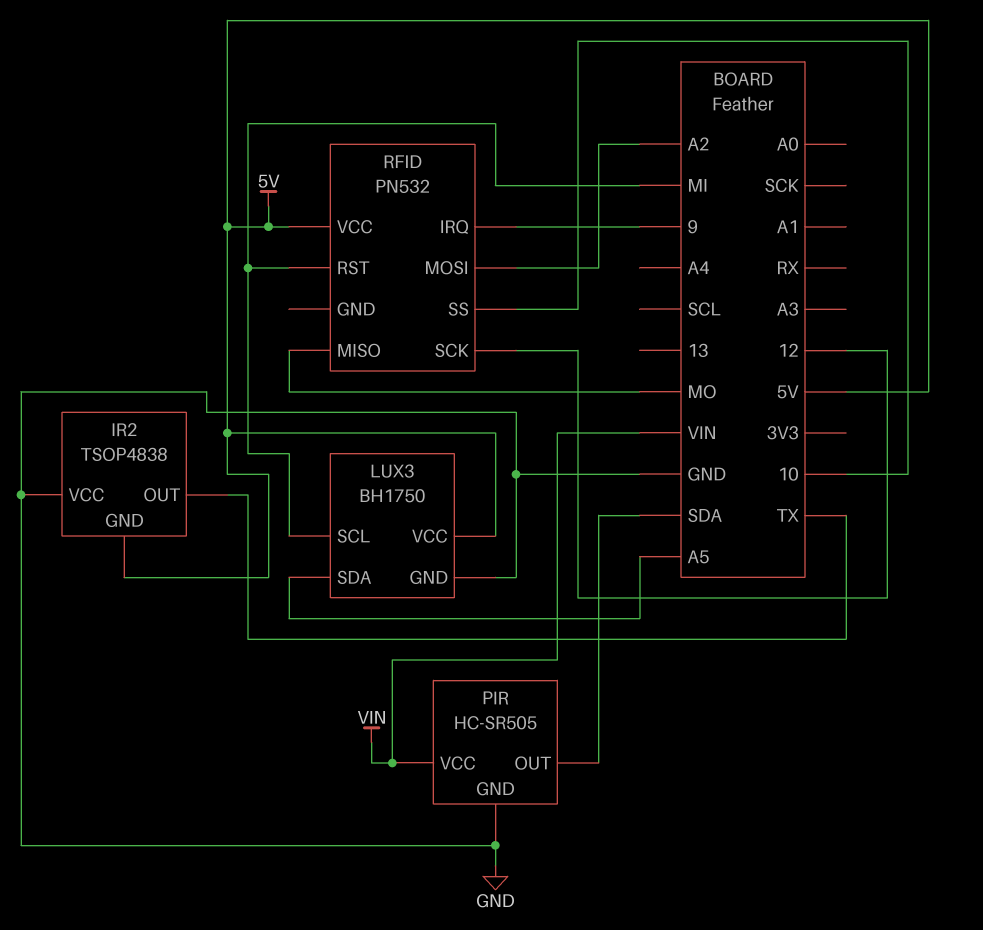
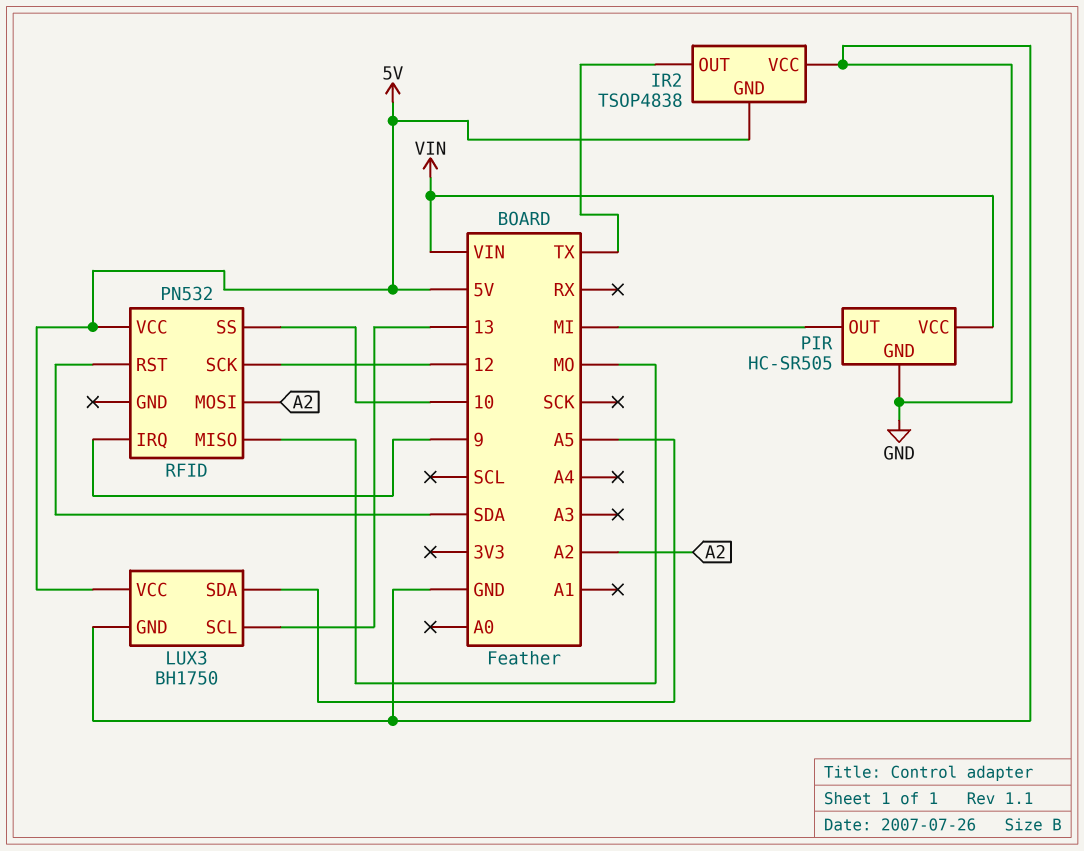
LUX3 pin SCL: MI -> 13
PIR pin OUT: SDA -> MI
RFID pin RST: MI -> SDA

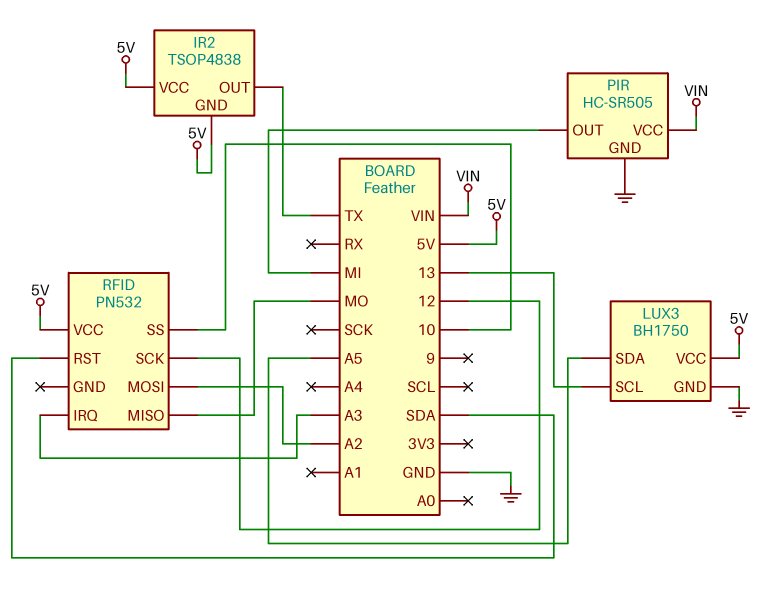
IR2 pin VCC: GND -> 5V
RFID pin IRQ: 9 -> A3

